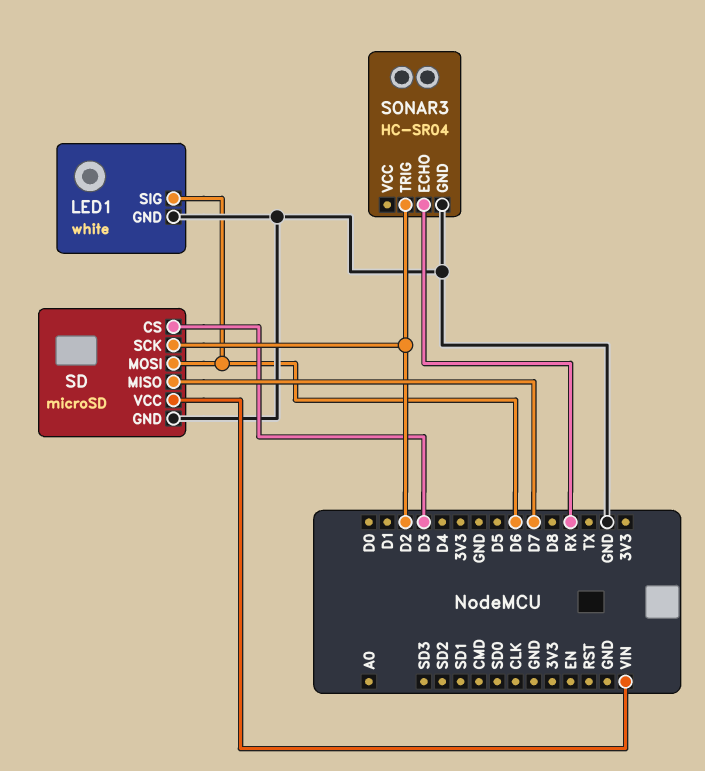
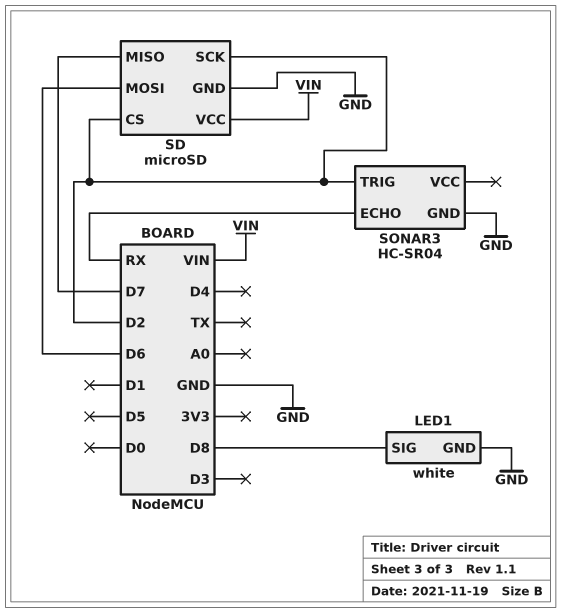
LED1 pin SIG: D6 -> D8
SD pin CS: D3 -> D2

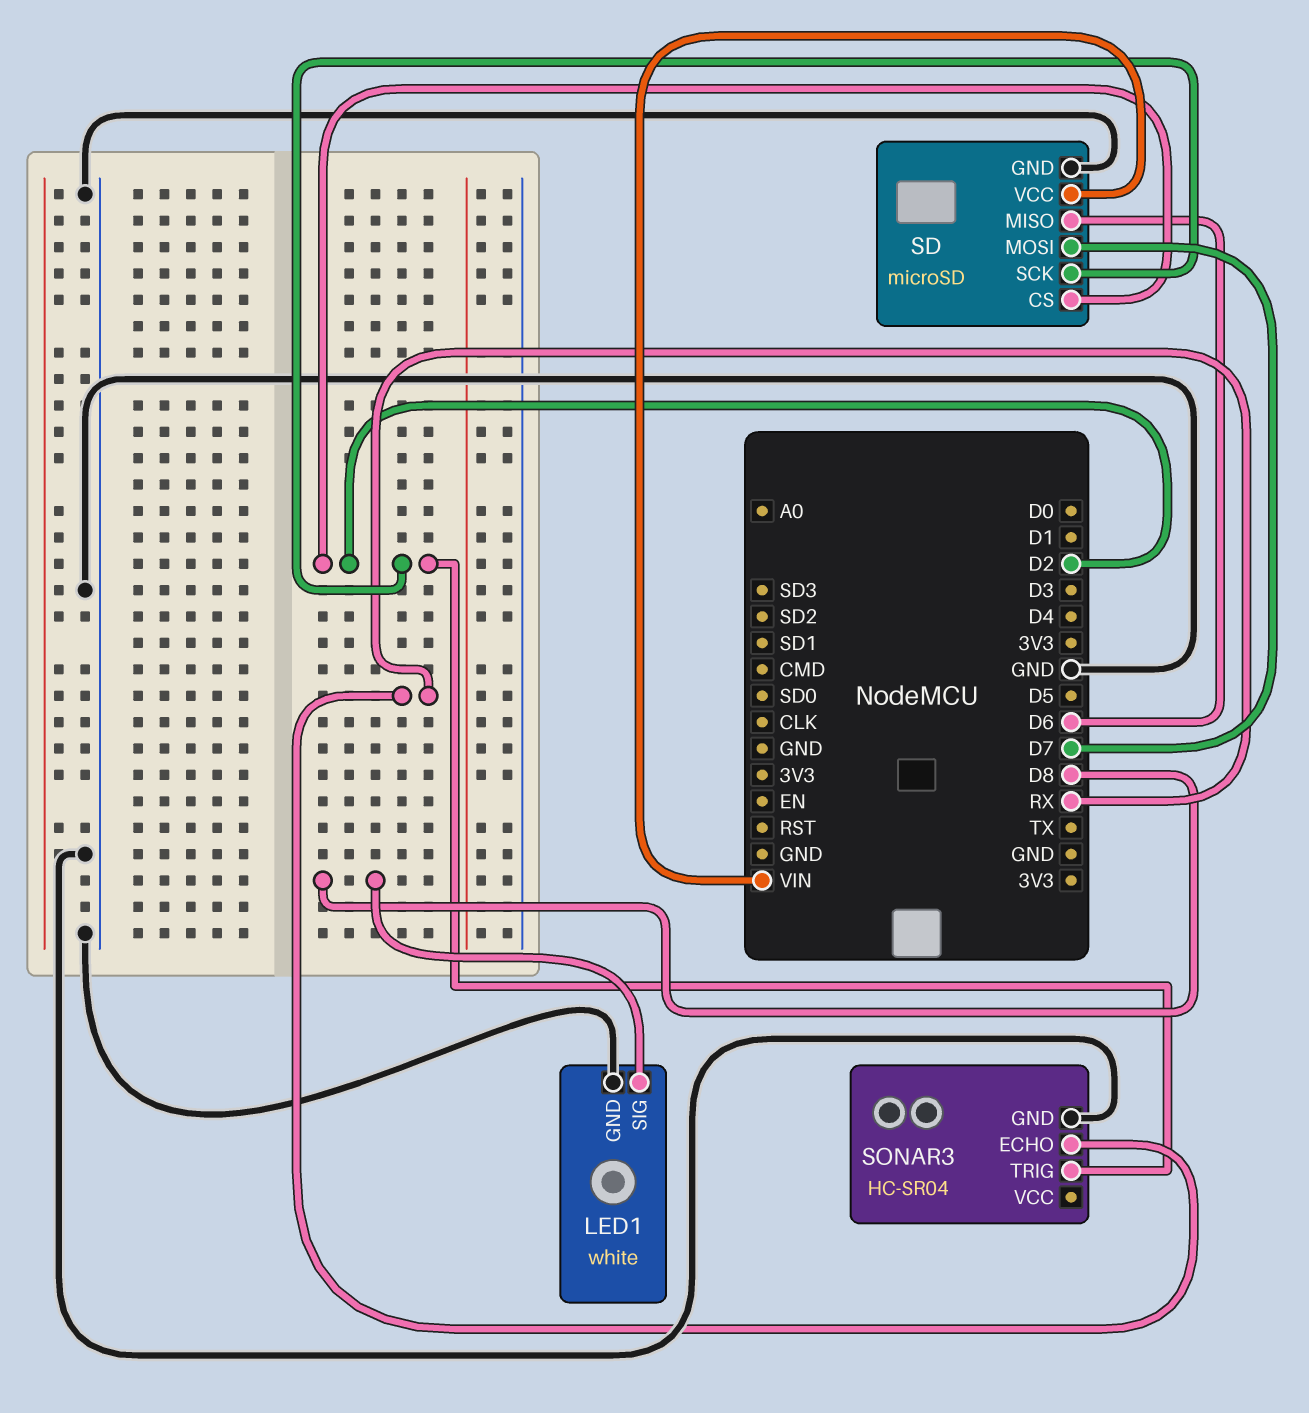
SD pin MISO: D7 -> D6
SD pin MOSI: D6 -> D7

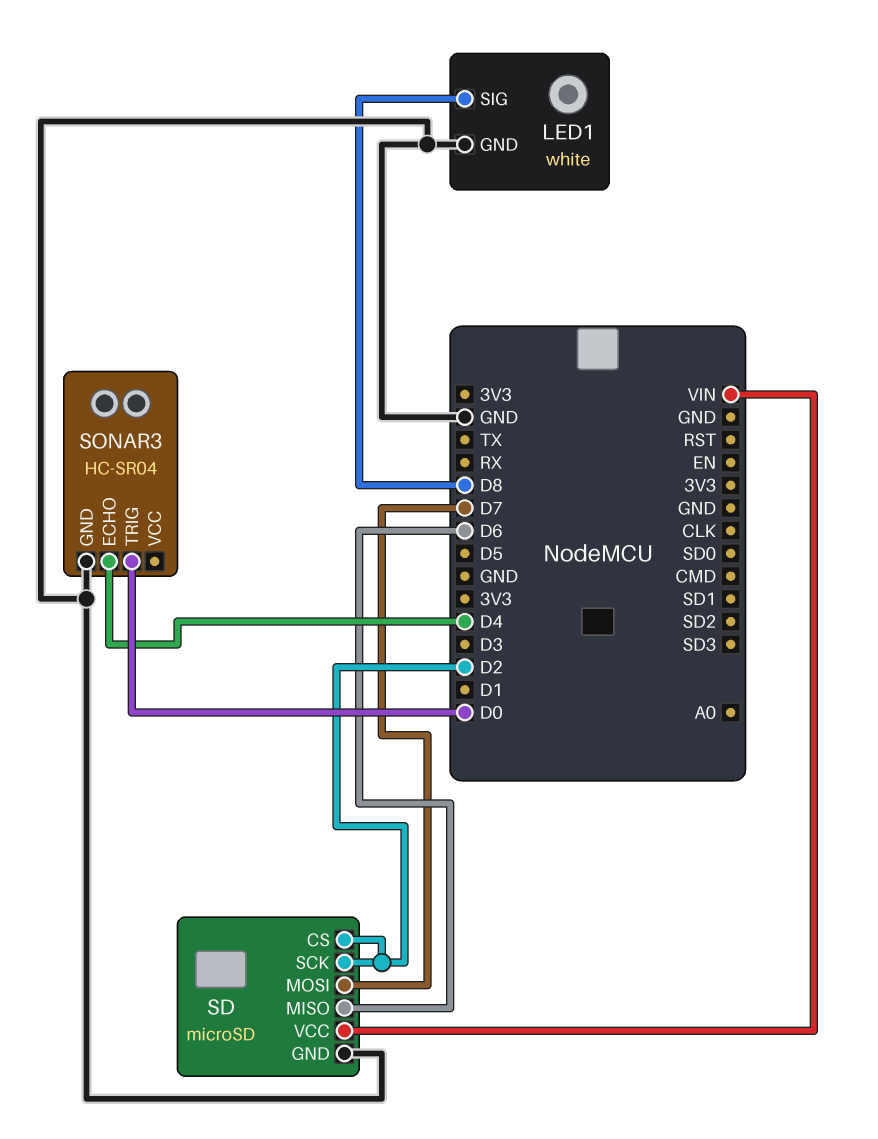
SONAR3 pin ECHO: RX -> D4
SONAR3 pin TRIG: D2 -> D0

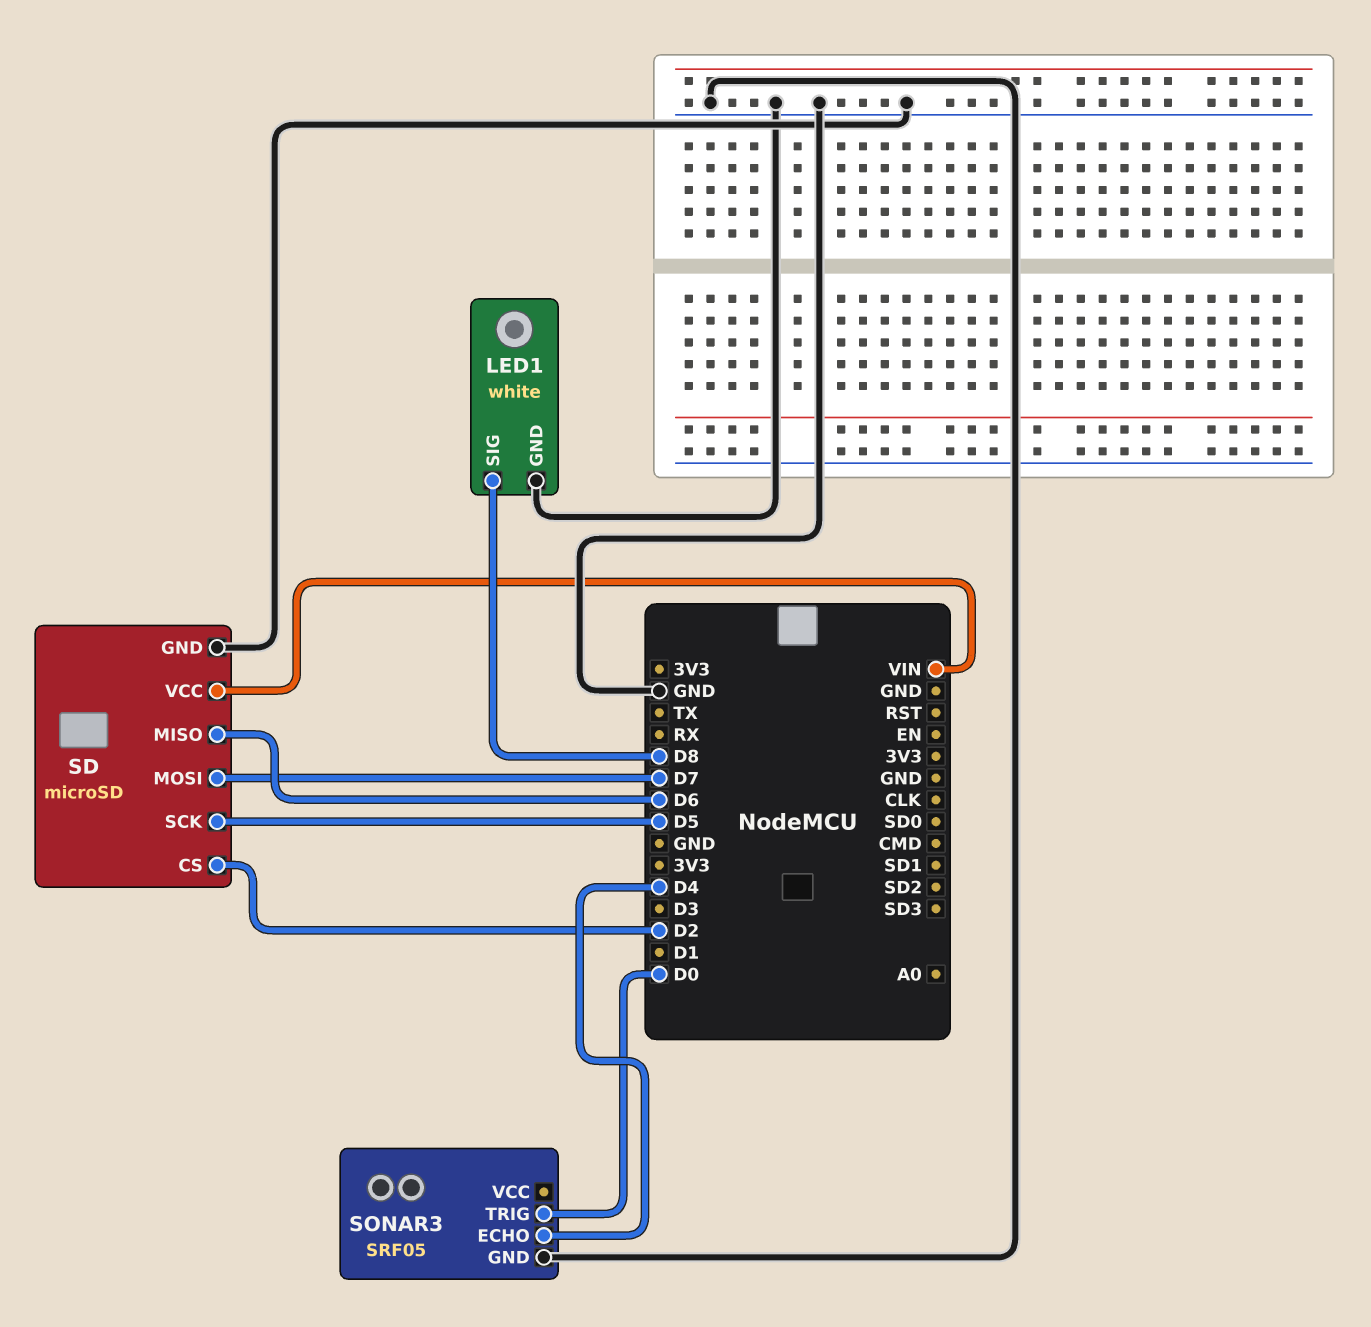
SD pin SCK: D2 -> D5
SONAR3: HC-SR04 -> SRF05

